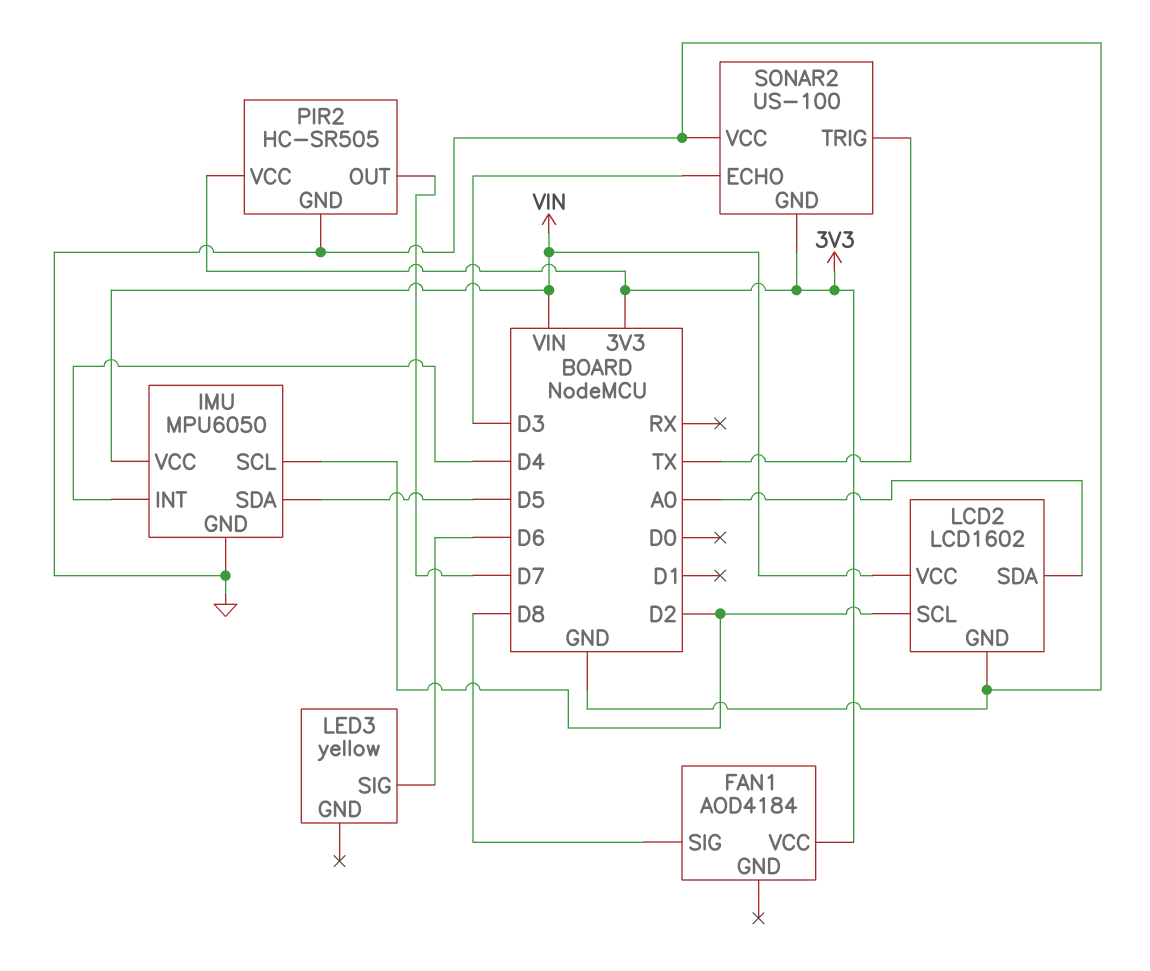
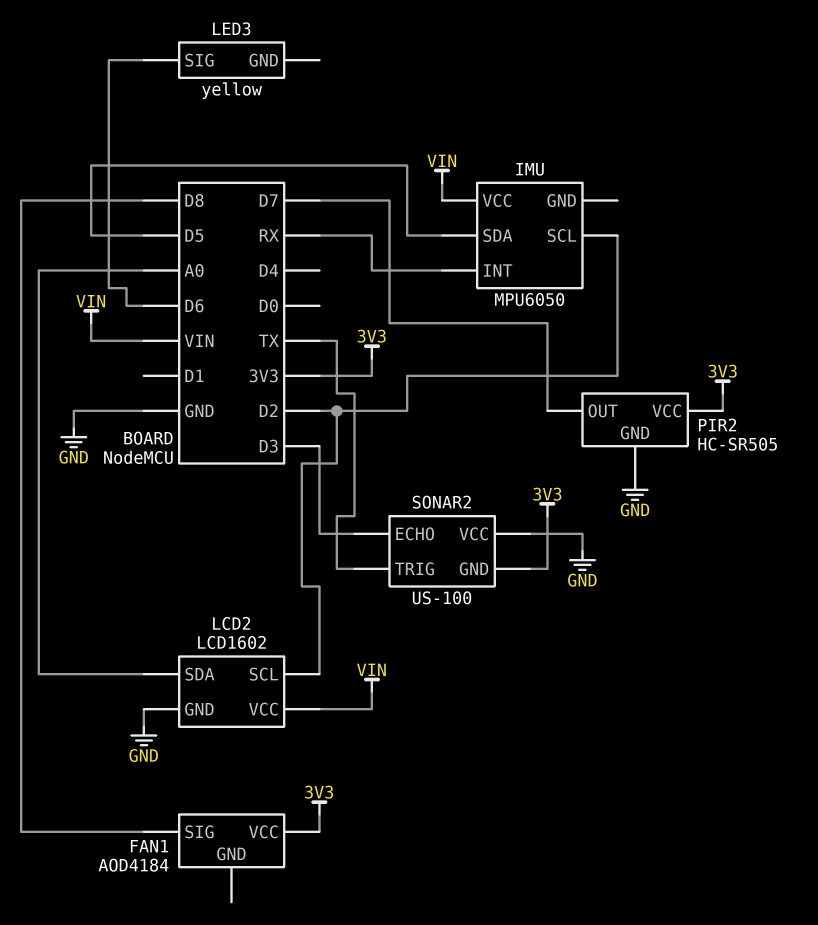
IMU pin GND: GND -> none
IMU pin INT: D4 -> RX

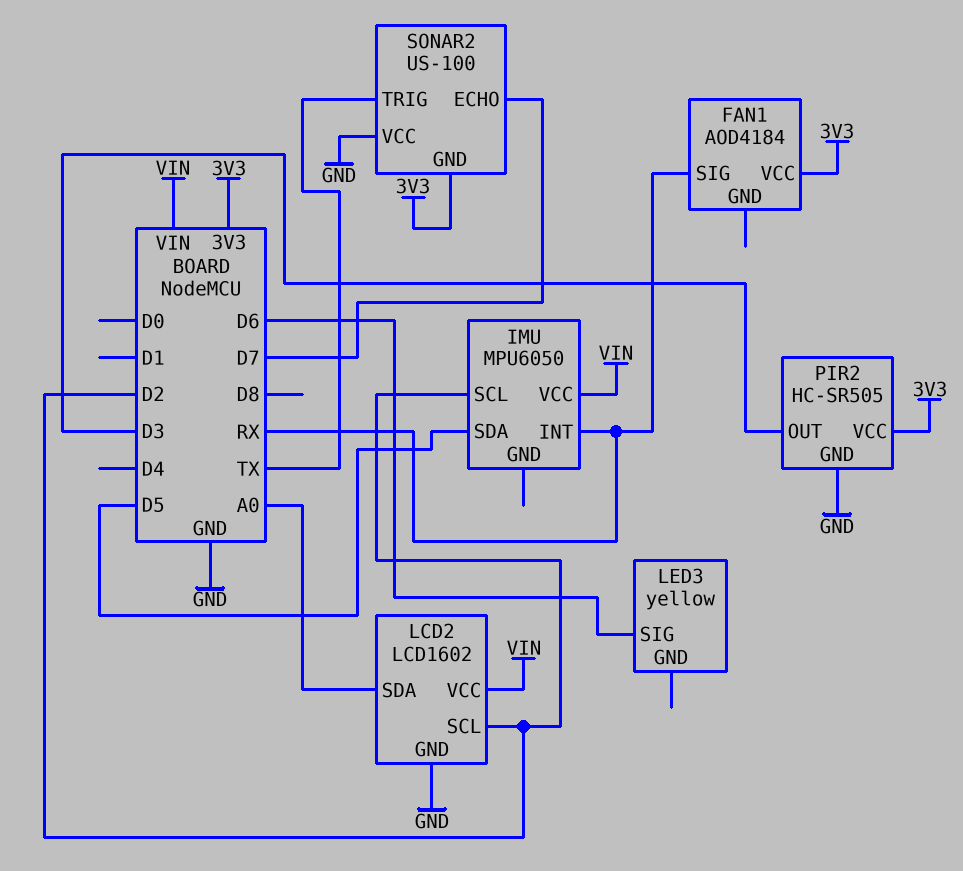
FAN1 pin SIG: D8 -> RX
PIR2 pin OUT: D7 -> D3
SONAR2 pin ECHO: D3 -> D7

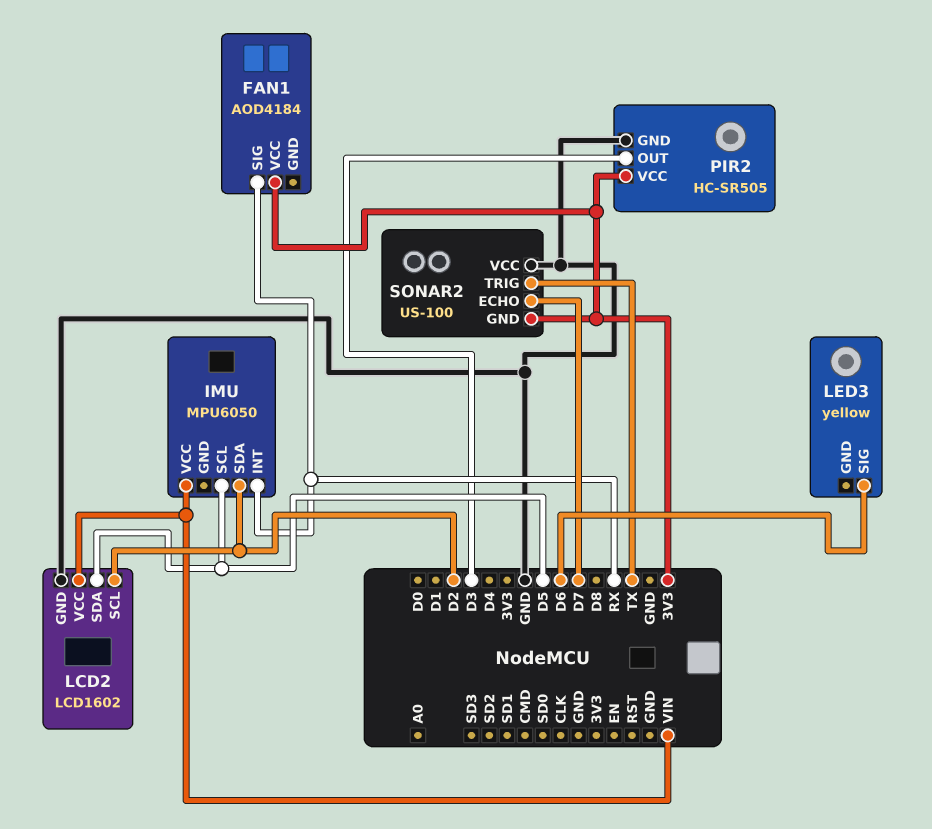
IMU pin SCL: D2 -> D5
IMU pin SDA: D5 -> D2
LCD2 pin SDA: A0 -> D5

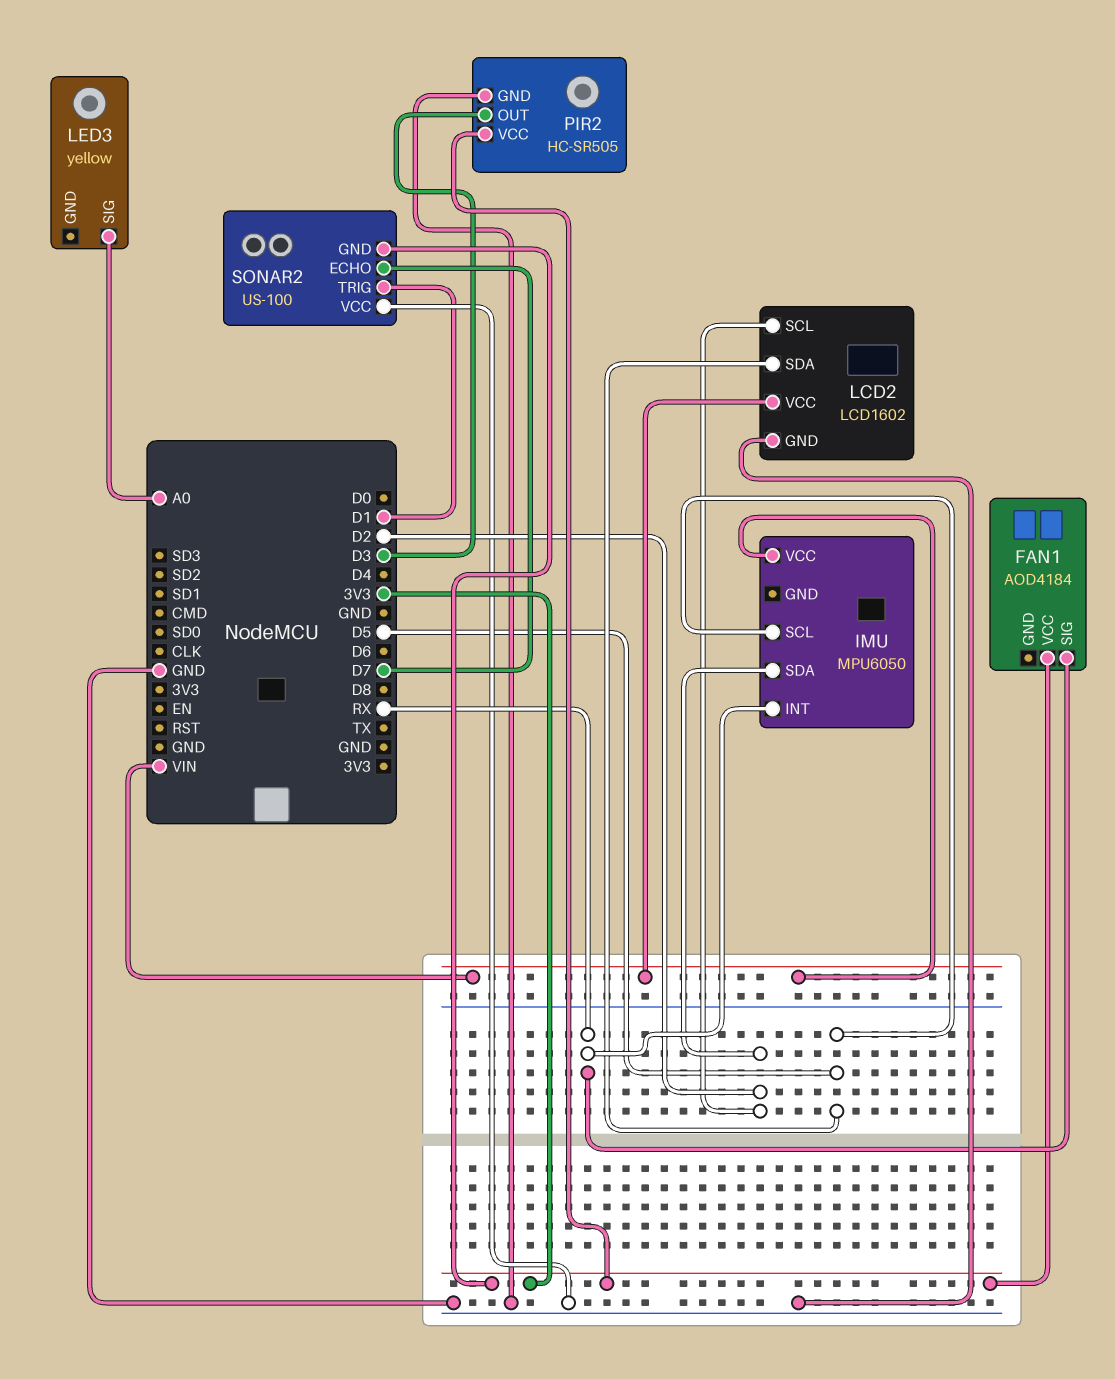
LED3 pin SIG: D6 -> A0
SONAR2 pin TRIG: TX -> D1

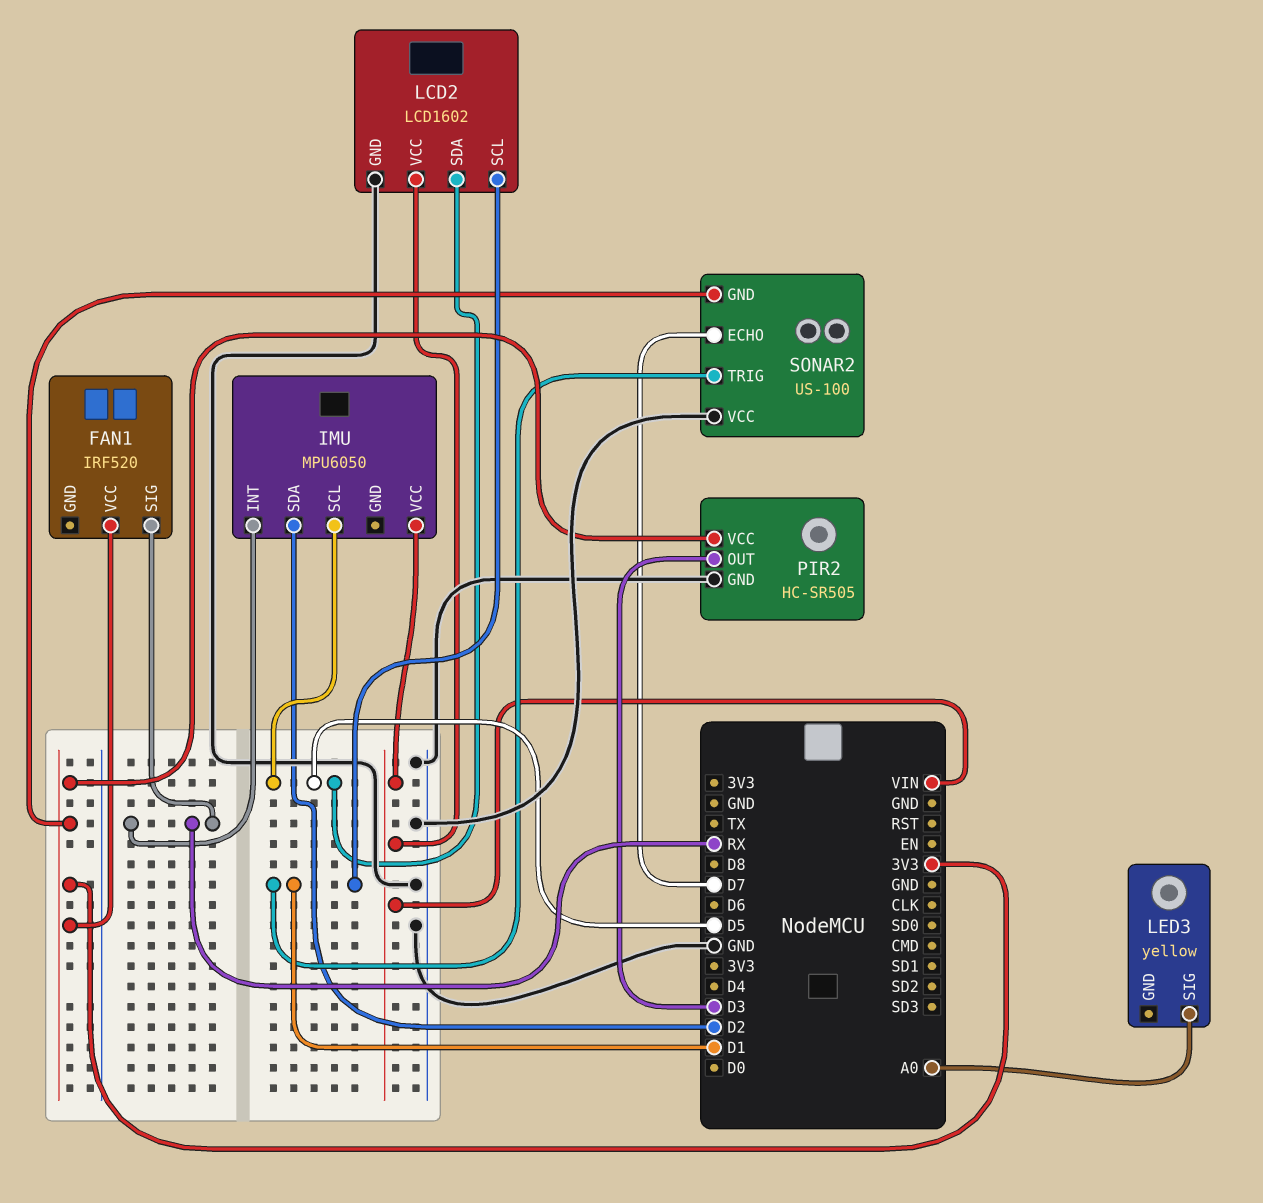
FAN1: AOD4184 -> IRF520
LCD2 pin SCL: D2 -> D1

